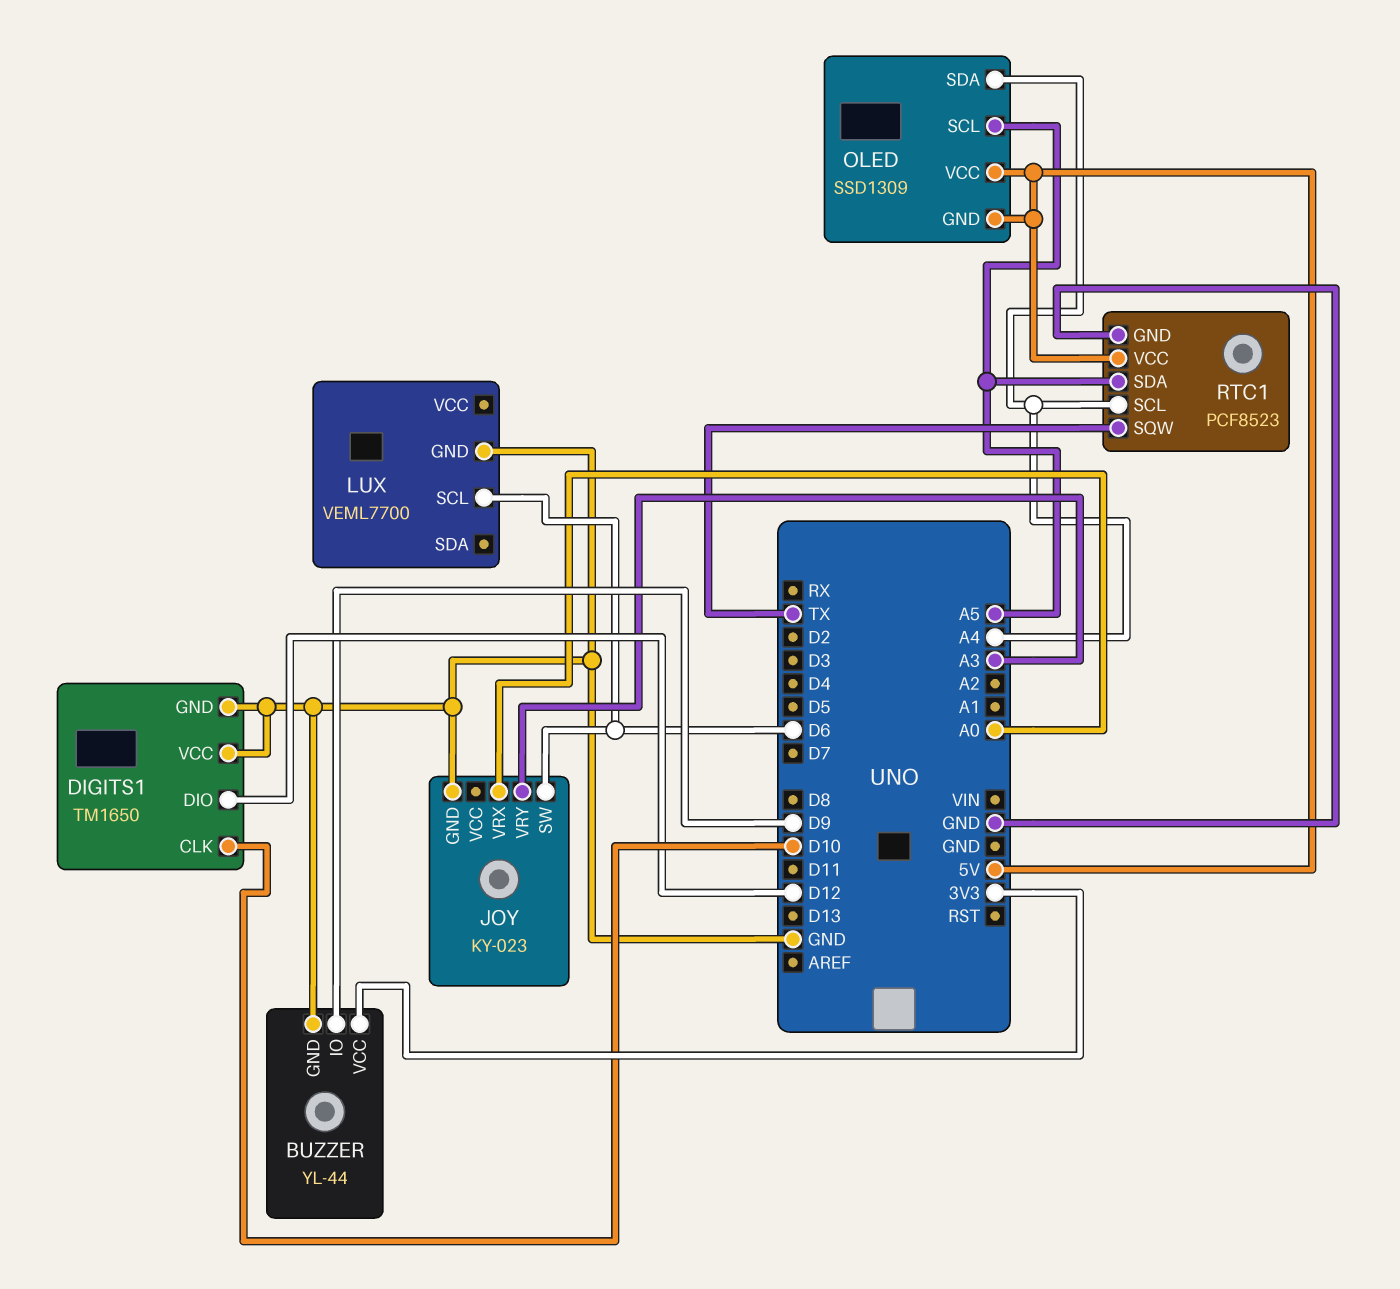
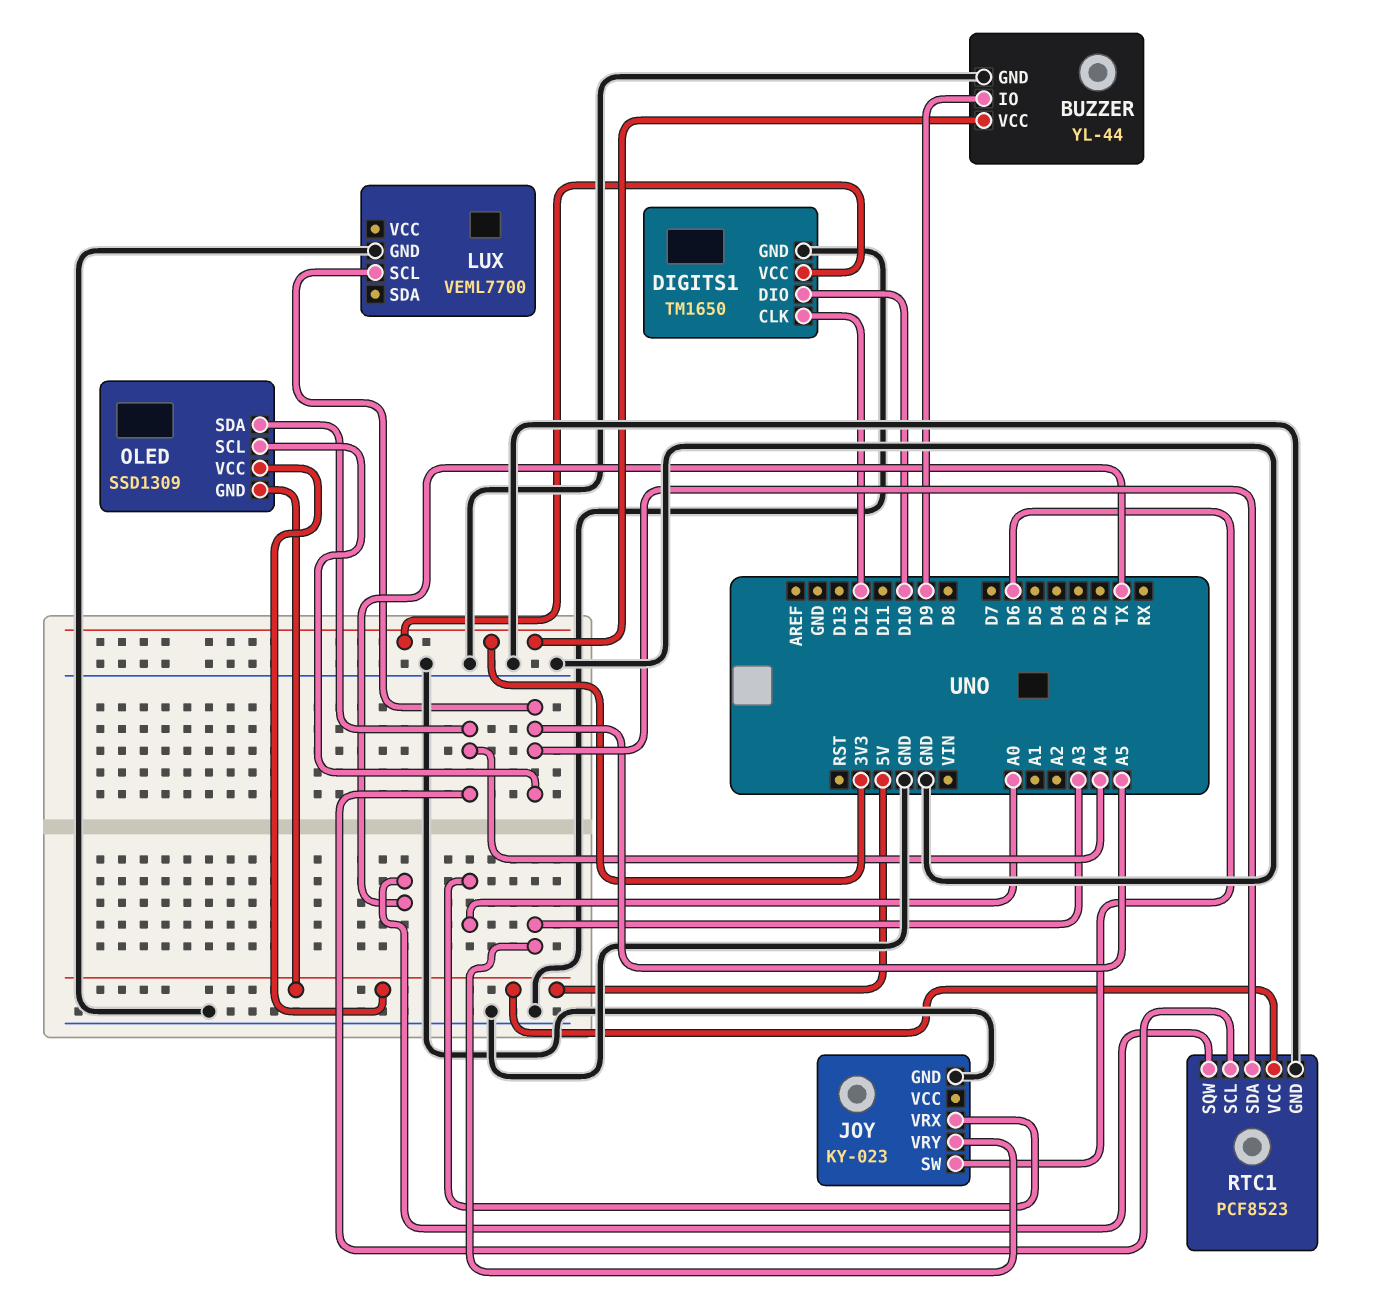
DIGITS1 pin CLK: D10 -> D12
DIGITS1 pin DIO: D12 -> D10
DIGITS1 pin VCC: GND -> 3V3
LUX pin SCL: D6 -> A5

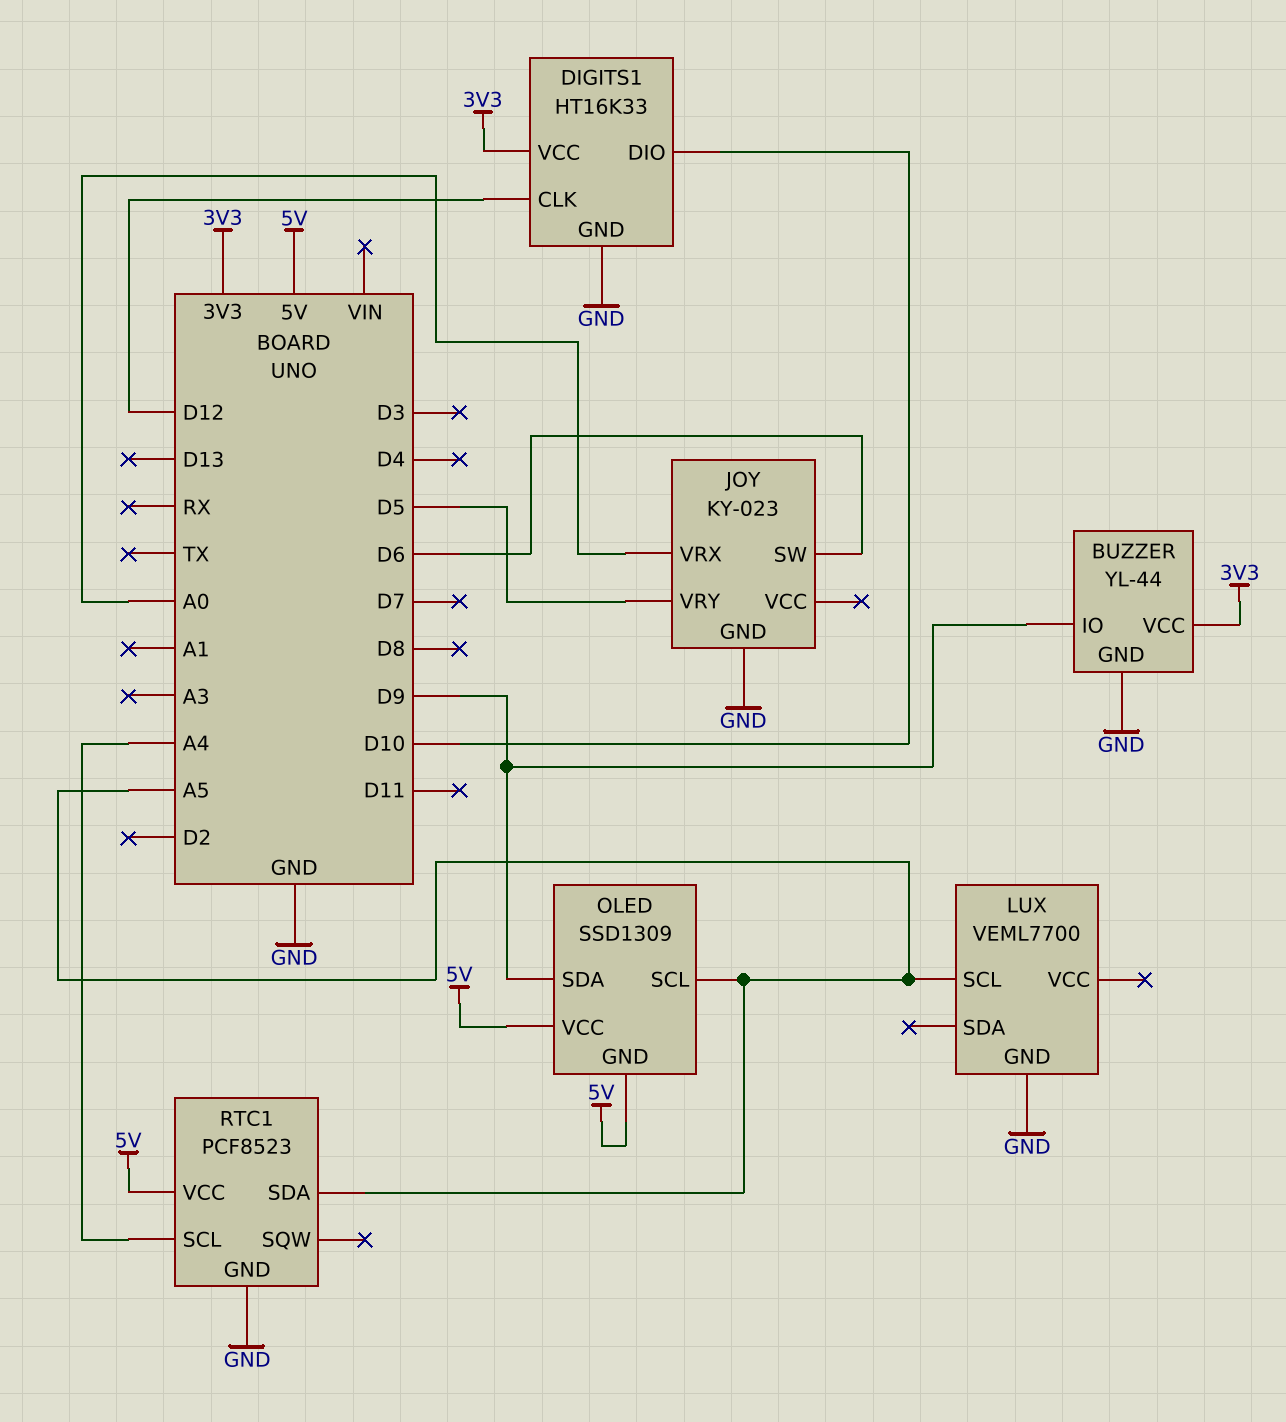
DIGITS1: TM1650 -> HT16K33
JOY pin VRY: A3 -> D5
OLED pin SDA: A4 -> D9
RTC1 pin SQW: TX -> none

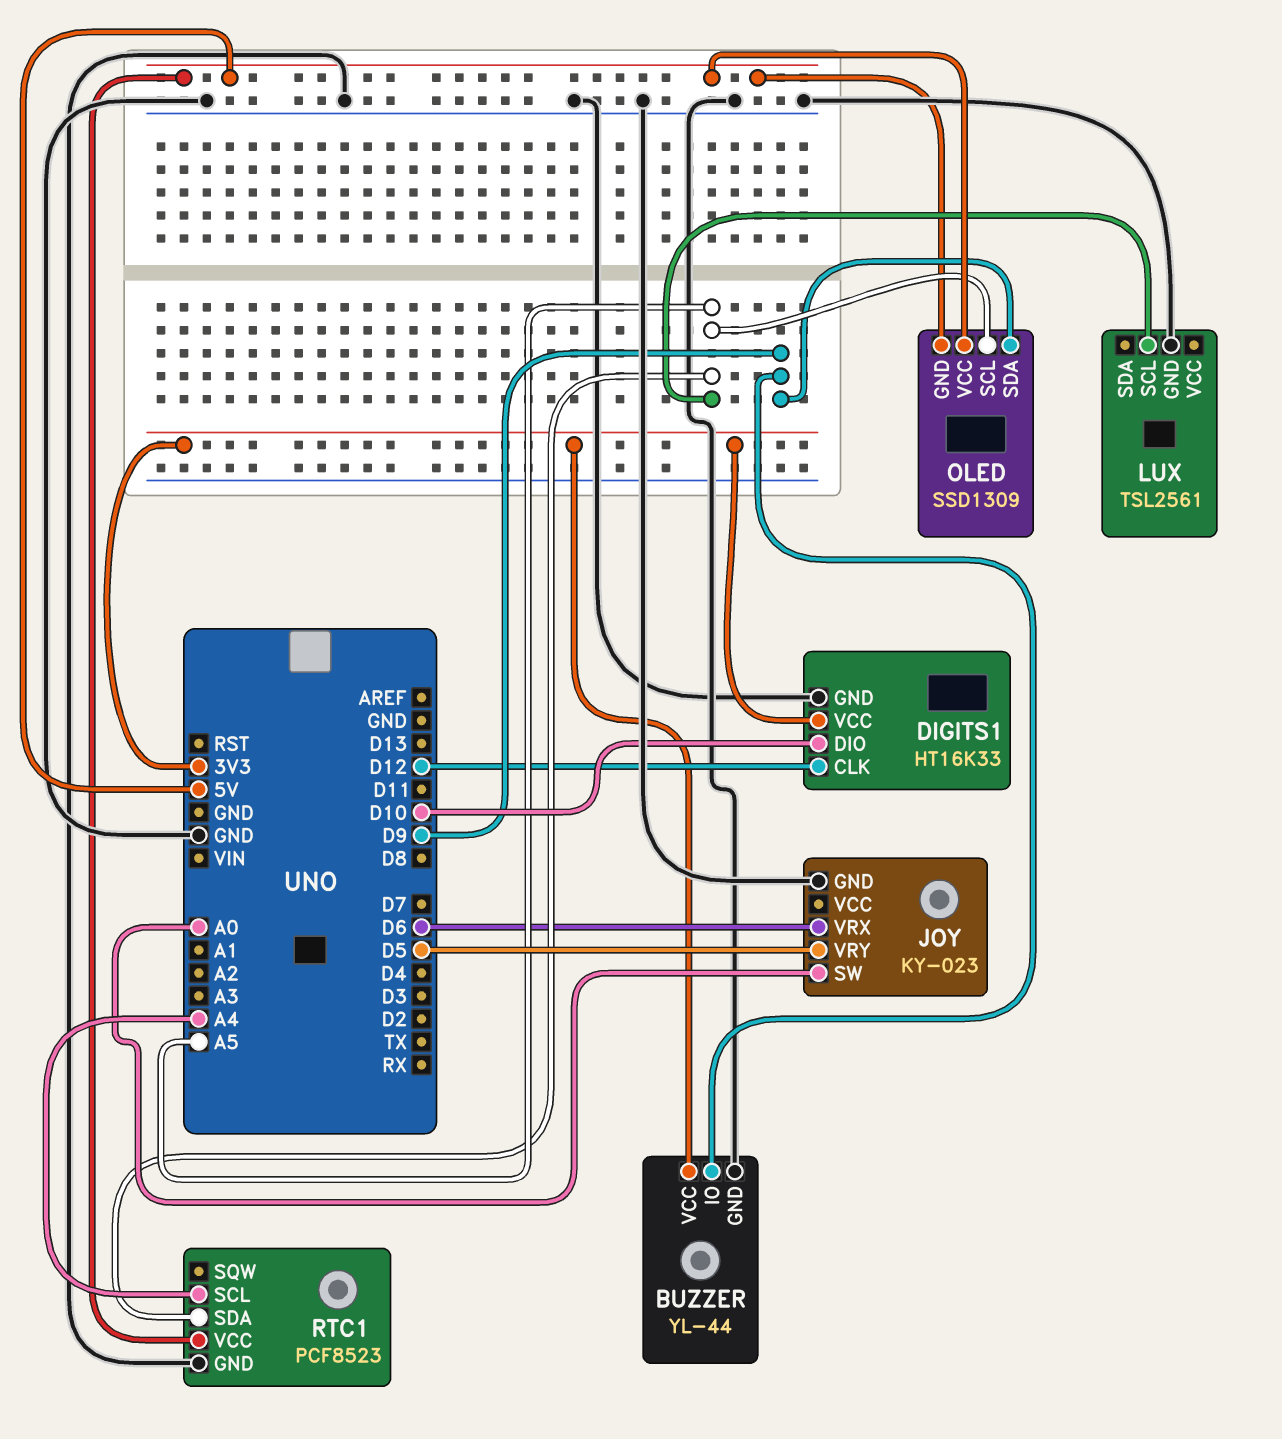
JOY pin SW: D6 -> A0
JOY pin VRX: A0 -> D6
LUX: VEML7700 -> TSL2561

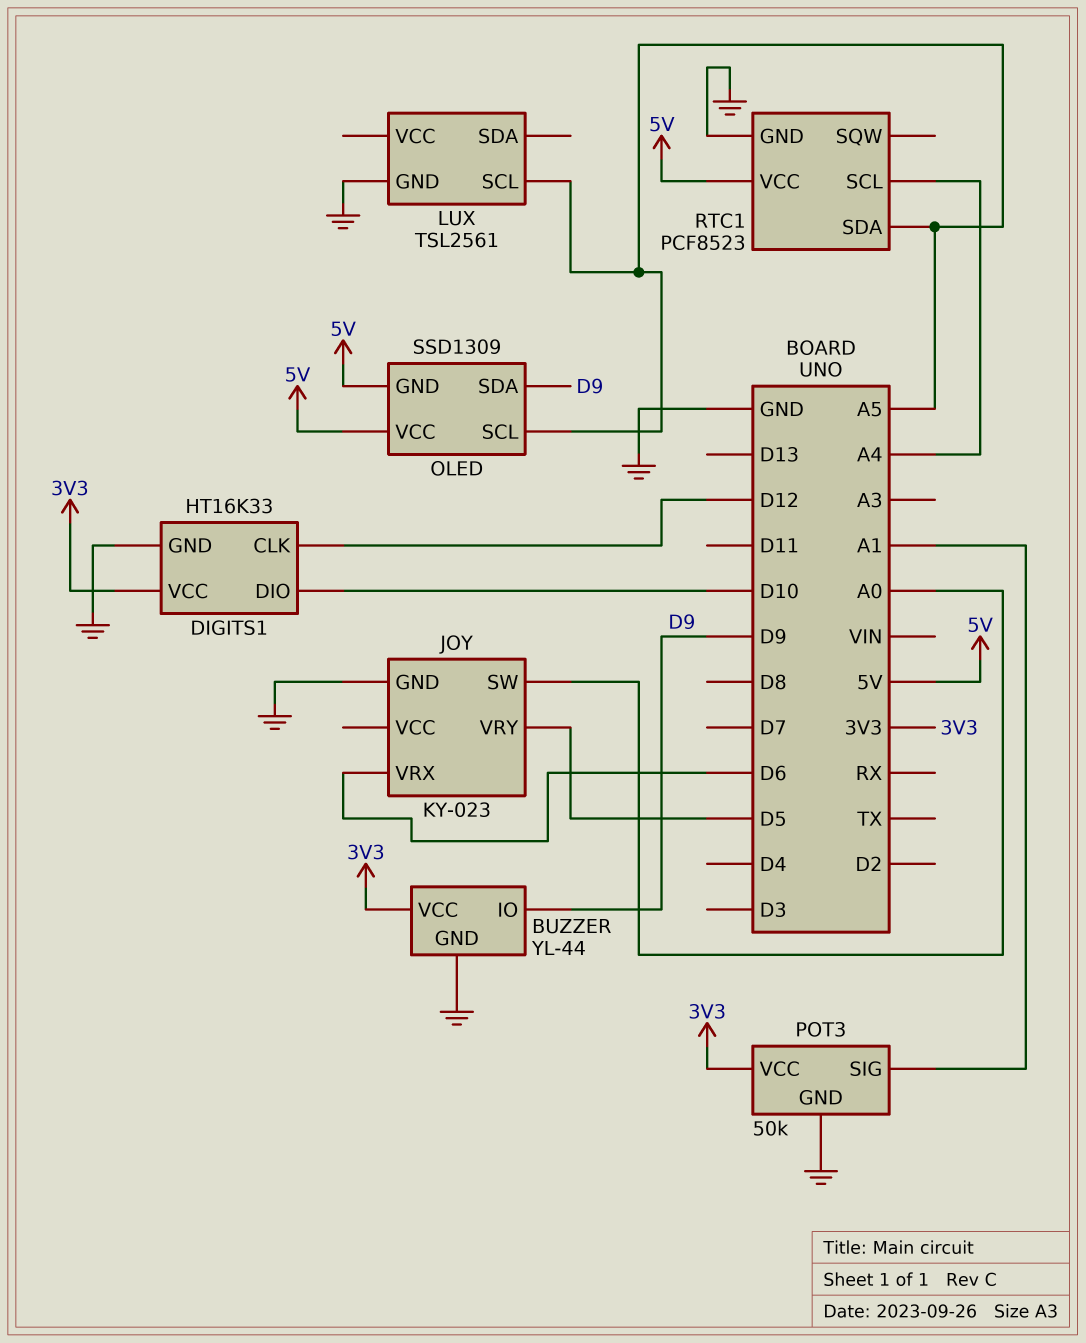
POT3: none -> 50k
POT3 pin GND: none -> GND
POT3 pin SIG: none -> A1
POT3 pin VCC: none -> 3V3

